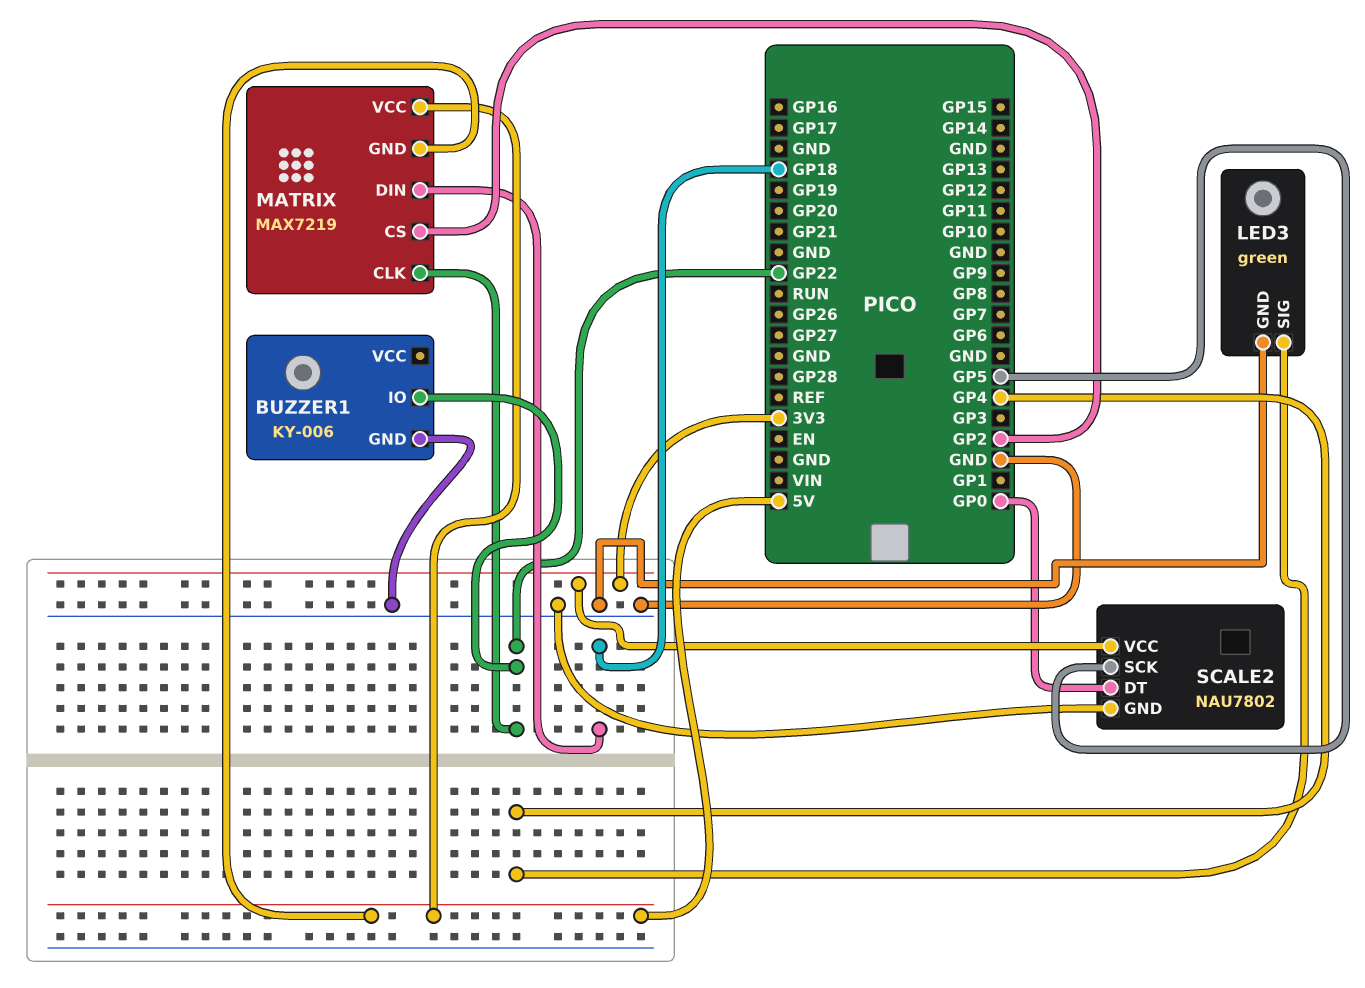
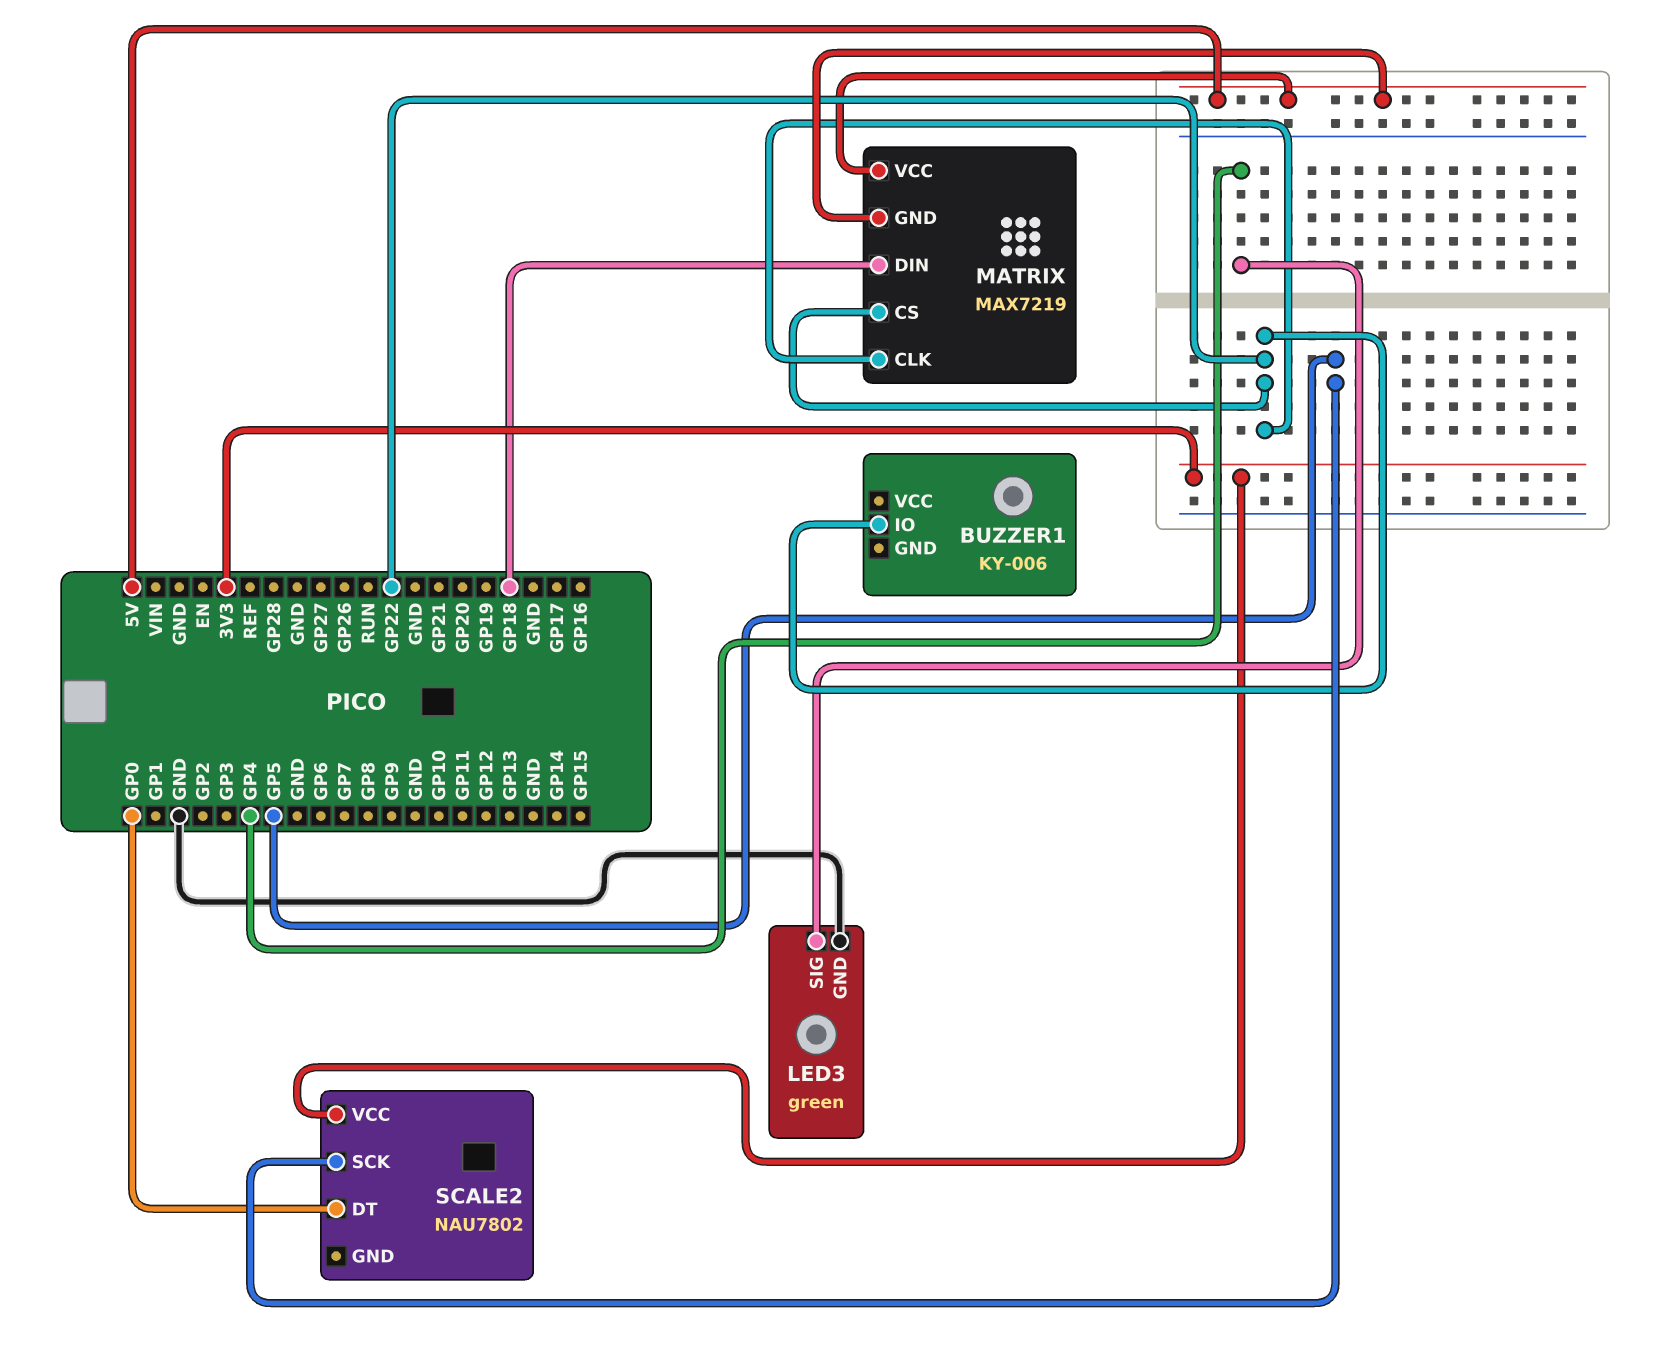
BUZZER1 pin GND: GND -> none
MATRIX pin CS: GP2 -> GP22
SCALE2 pin GND: GND -> none

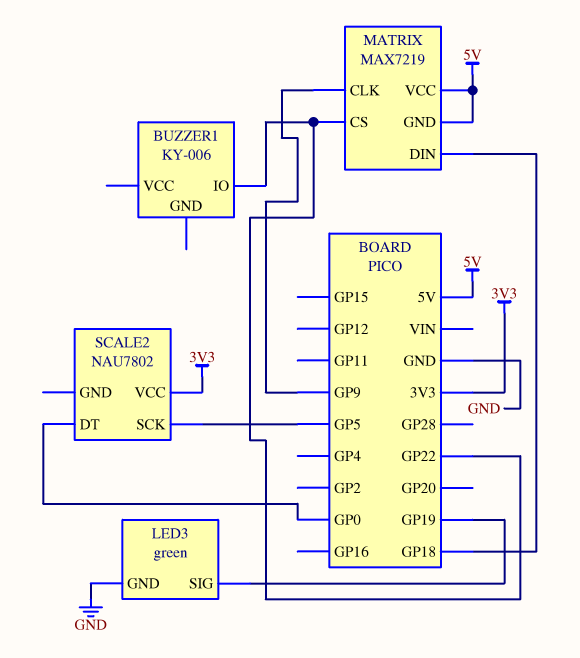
LED3 pin SIG: GP4 -> GP19
MATRIX pin CLK: GP22 -> GP9

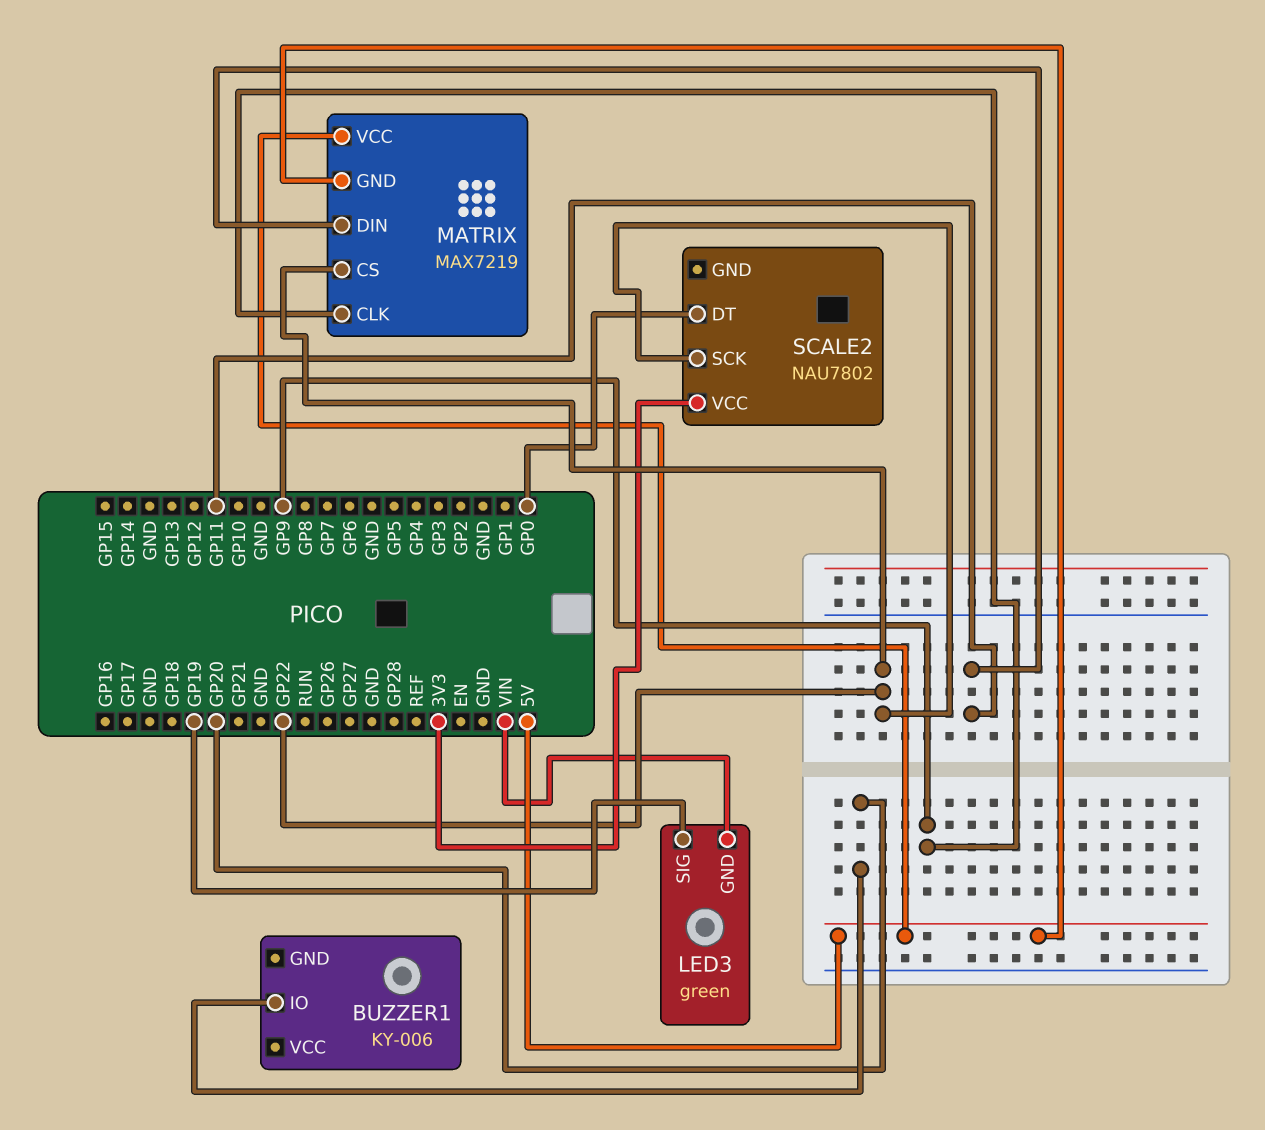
BUZZER1 pin IO: GP22 -> GP20
LED3 pin GND: GND -> VIN
MATRIX pin DIN: GP18 -> GP11
SCALE2 pin SCK: GP5 -> GP22

